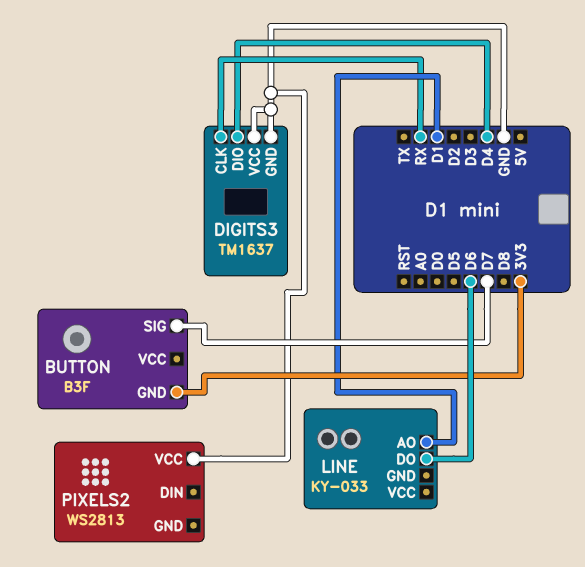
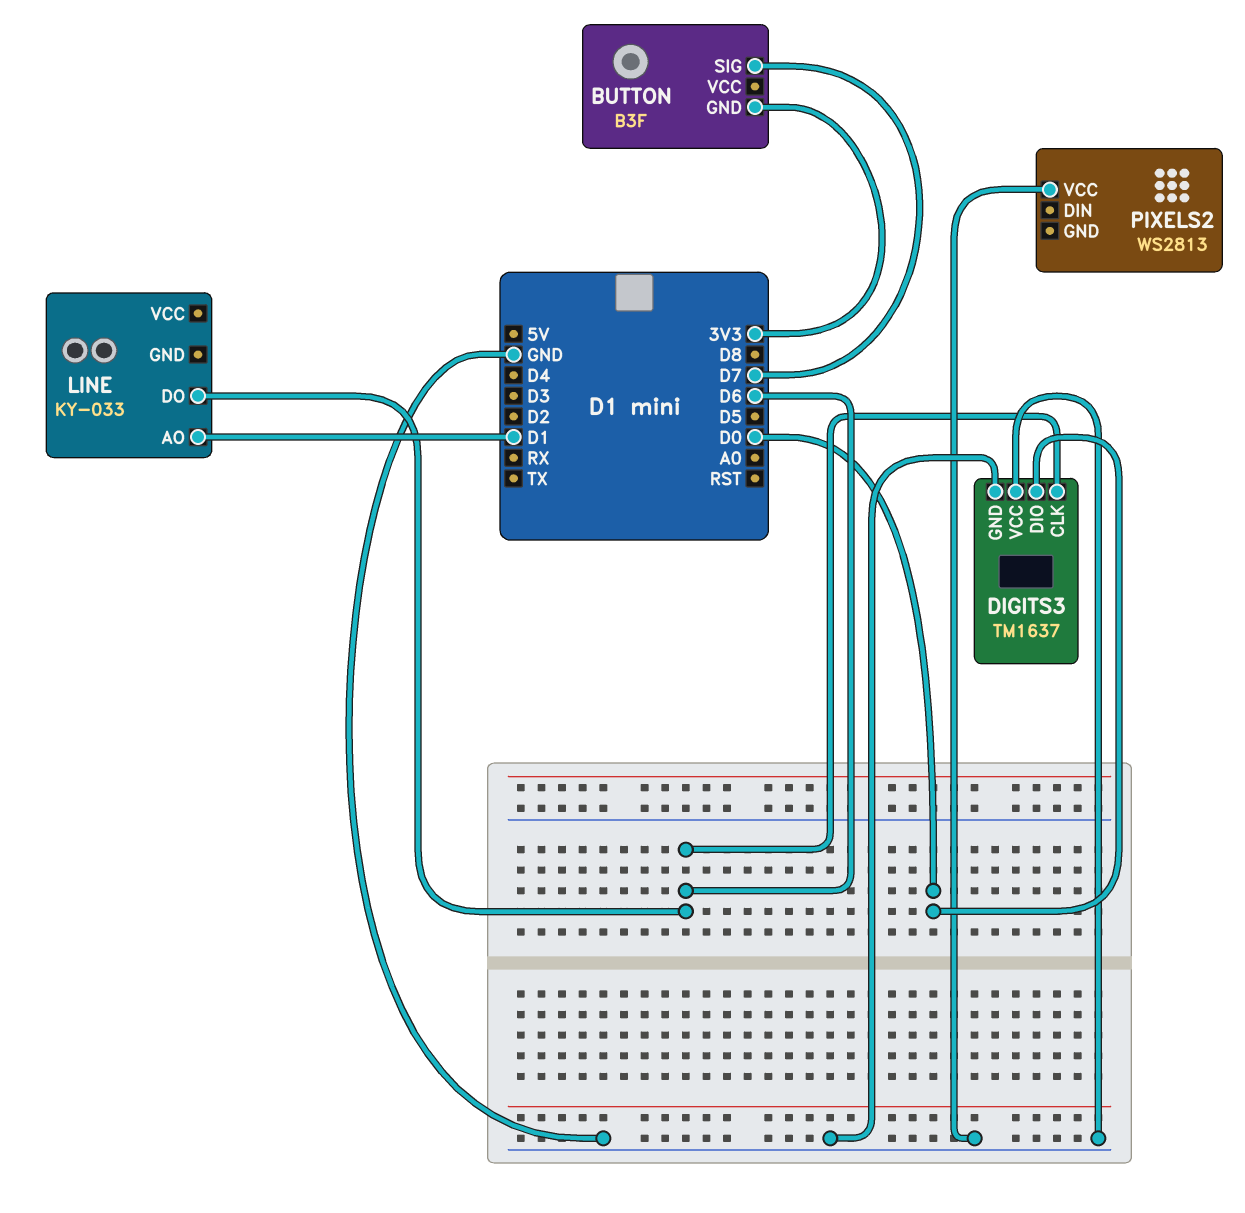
DIGITS3 pin CLK: RX -> D6
DIGITS3 pin DIO: D4 -> D0

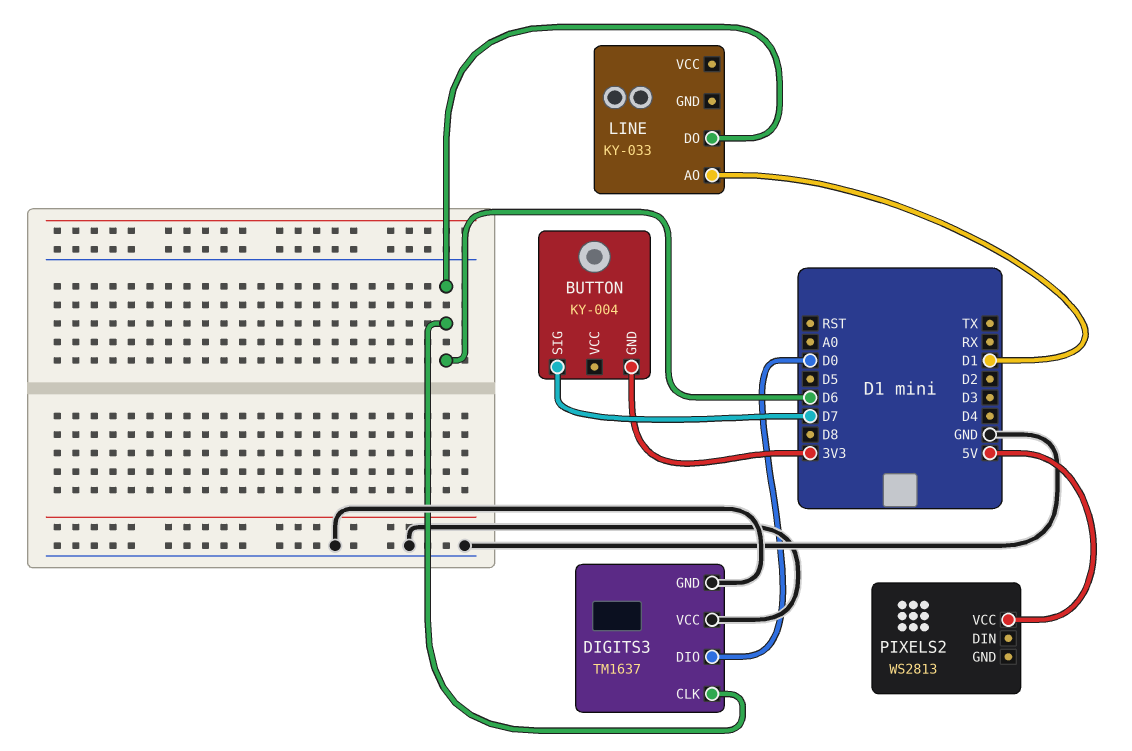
BUTTON: B3F -> KY-004
PIXELS2 pin VCC: GND -> 5V

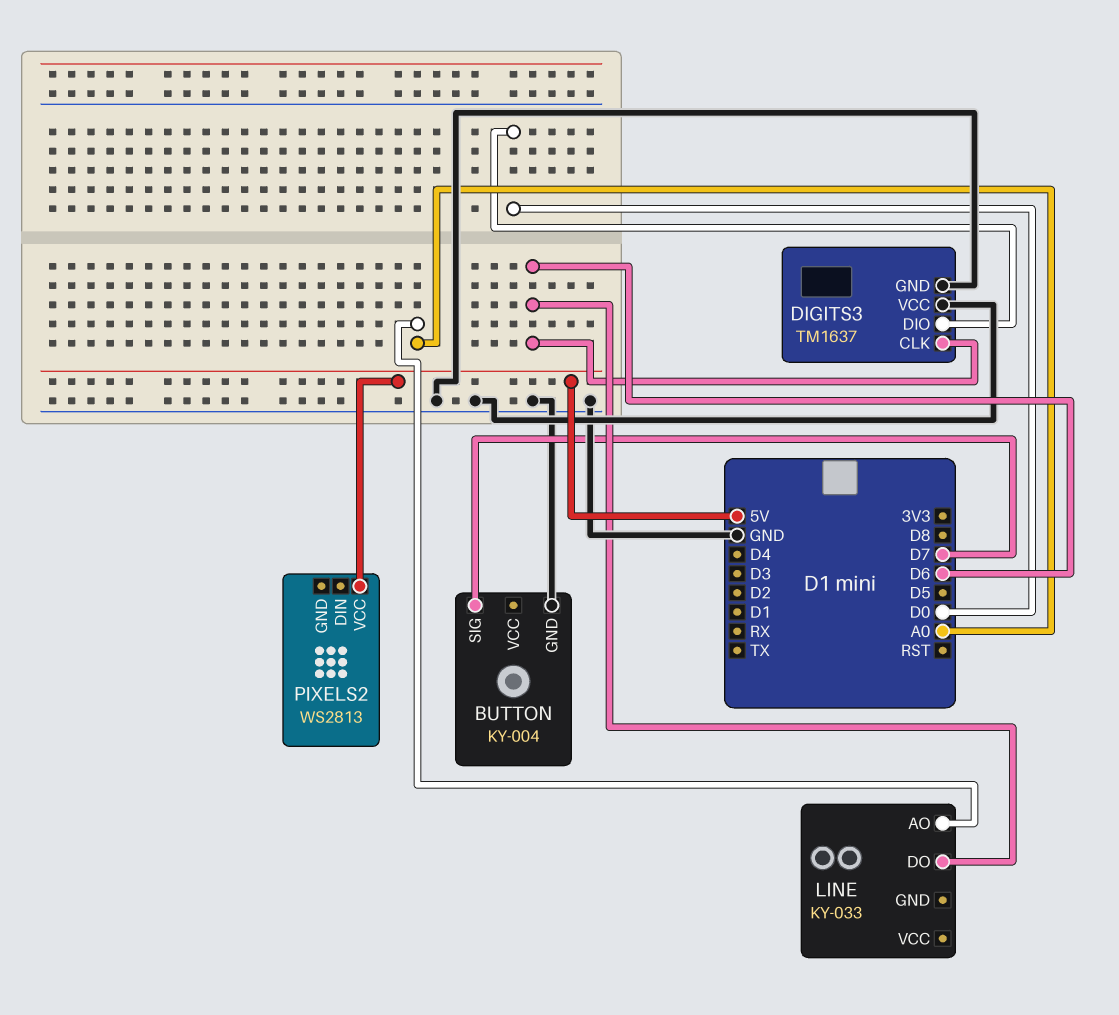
BUTTON pin GND: 3V3 -> GND
LINE pin AO: D1 -> A0

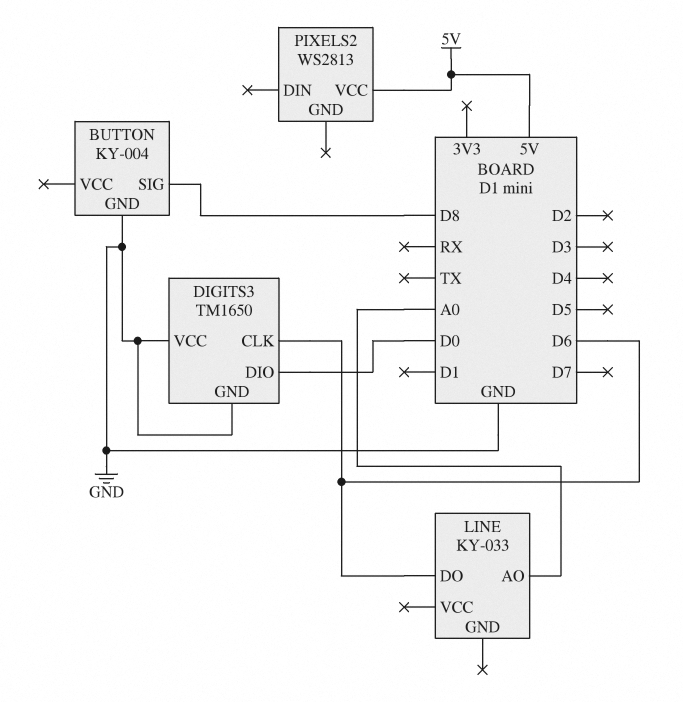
BUTTON pin SIG: D7 -> D8
DIGITS3: TM1637 -> TM1650

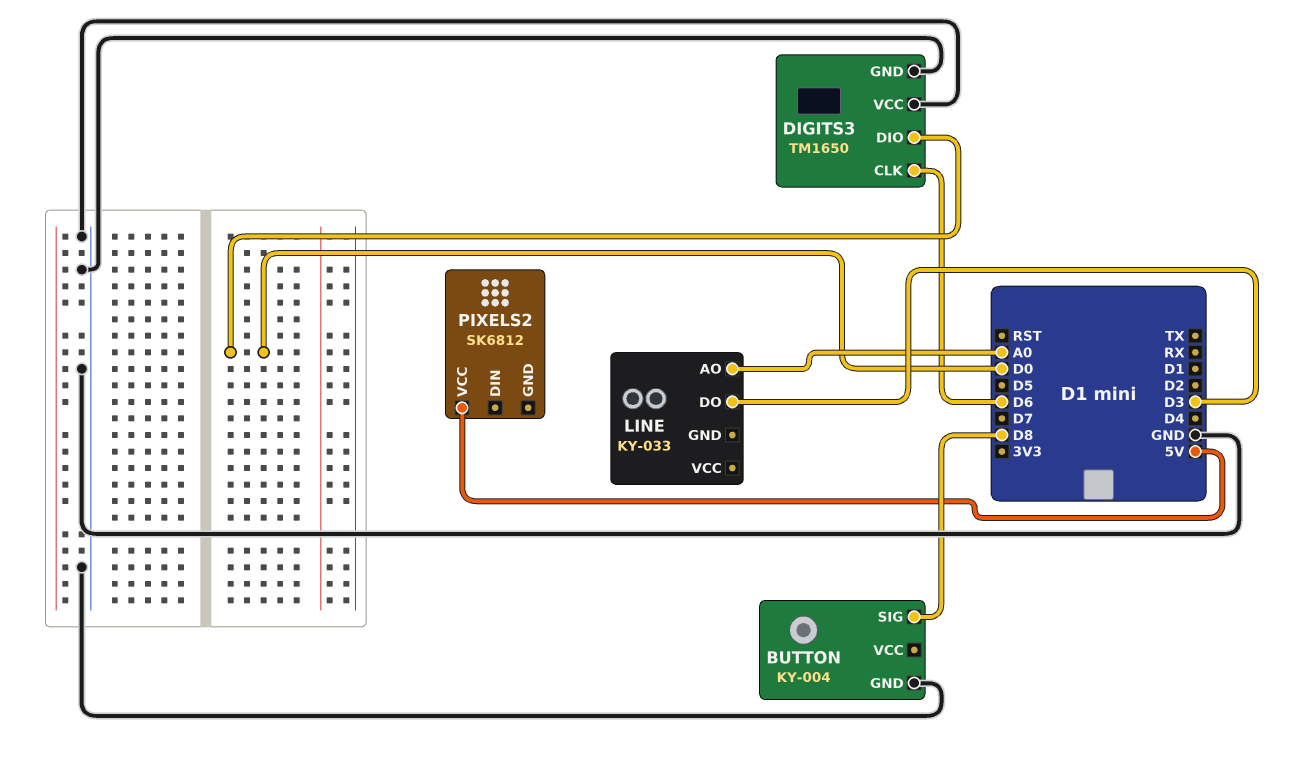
LINE pin DO: D6 -> D3
PIXELS2: WS2813 -> SK6812

